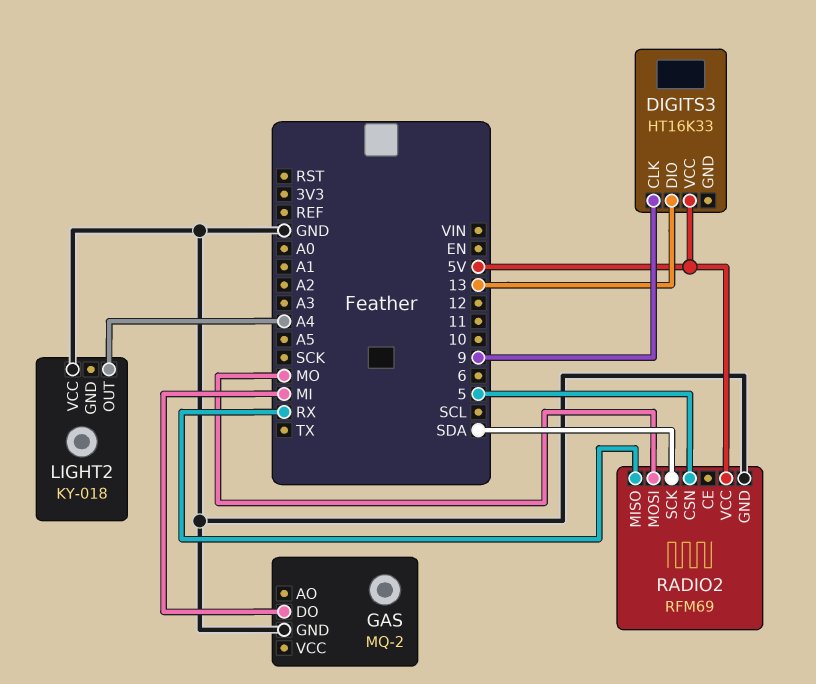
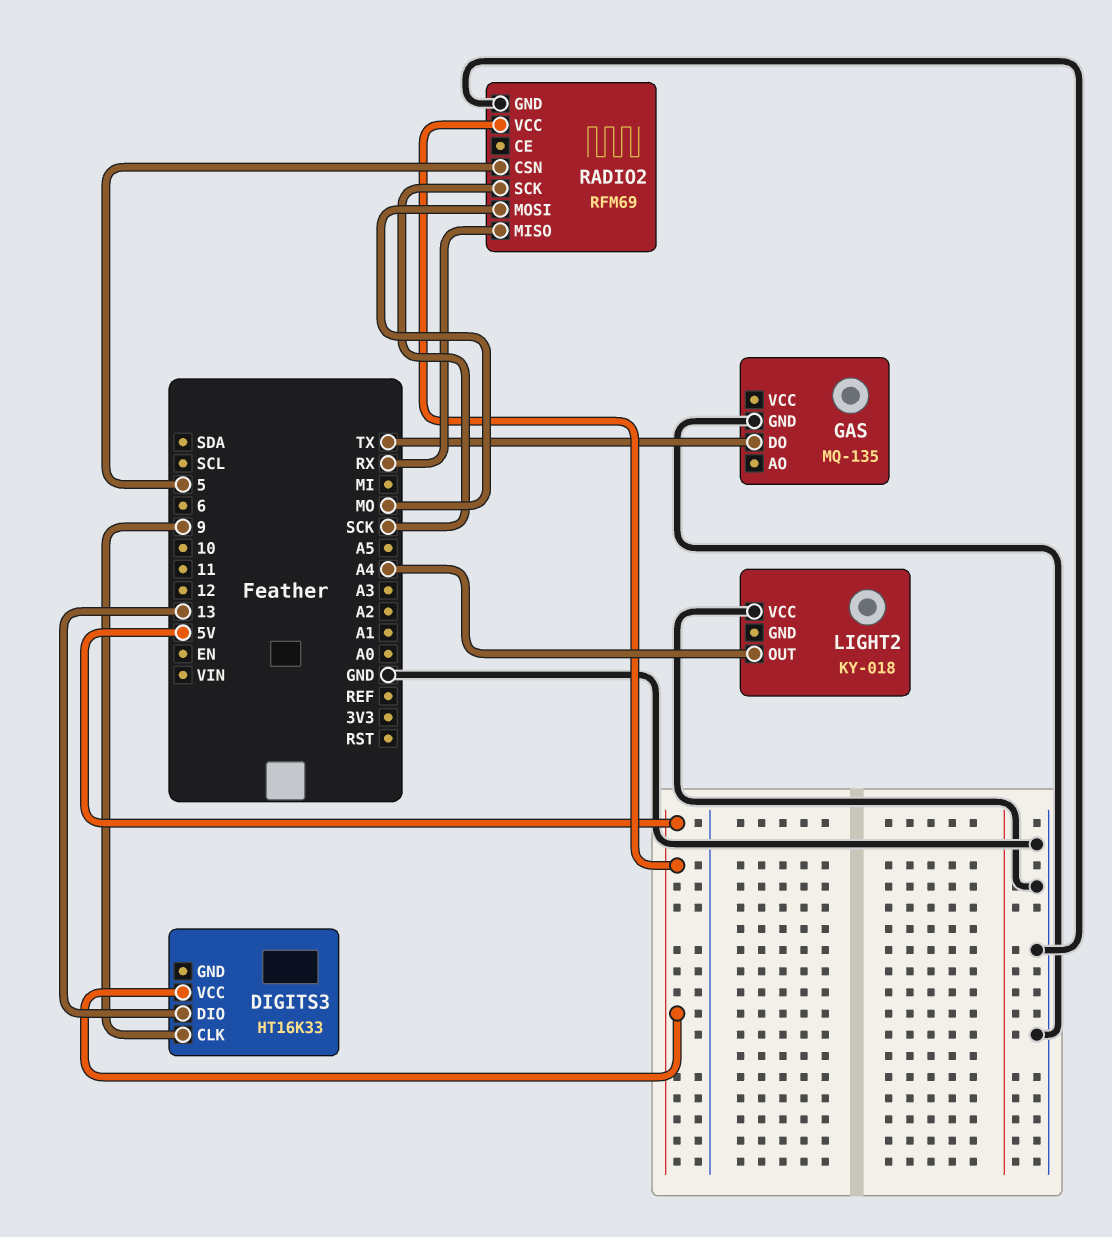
GAS: MQ-2 -> MQ-135
GAS pin DO: MI -> TX
RADIO2 pin SCK: SDA -> SCK

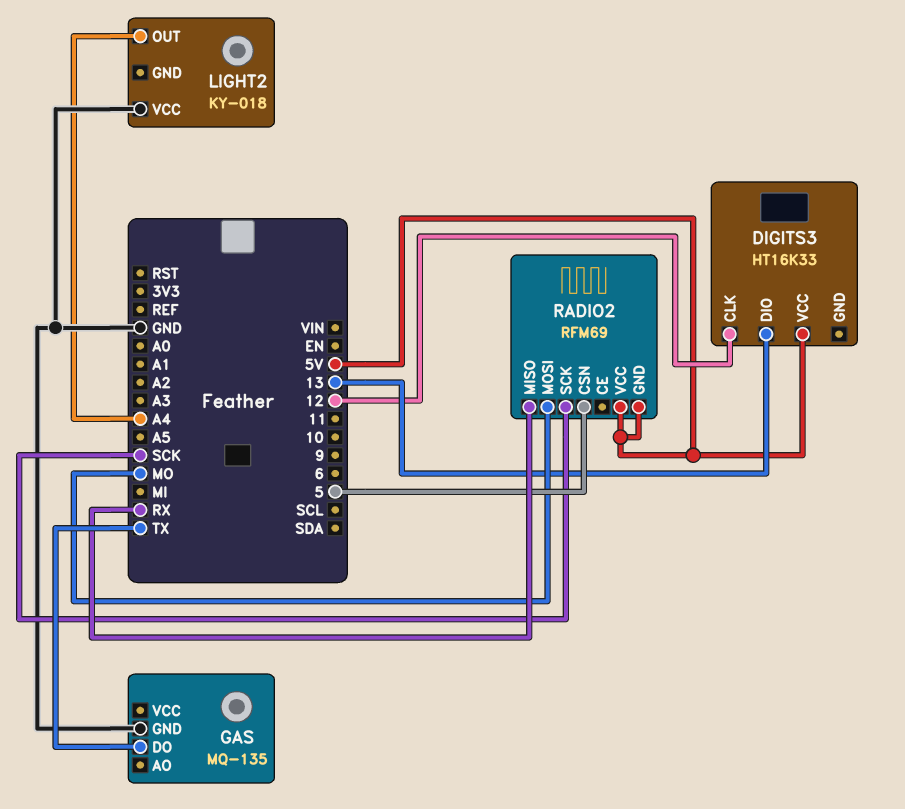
DIGITS3 pin CLK: 9 -> 12
RADIO2 pin GND: GND -> 5V

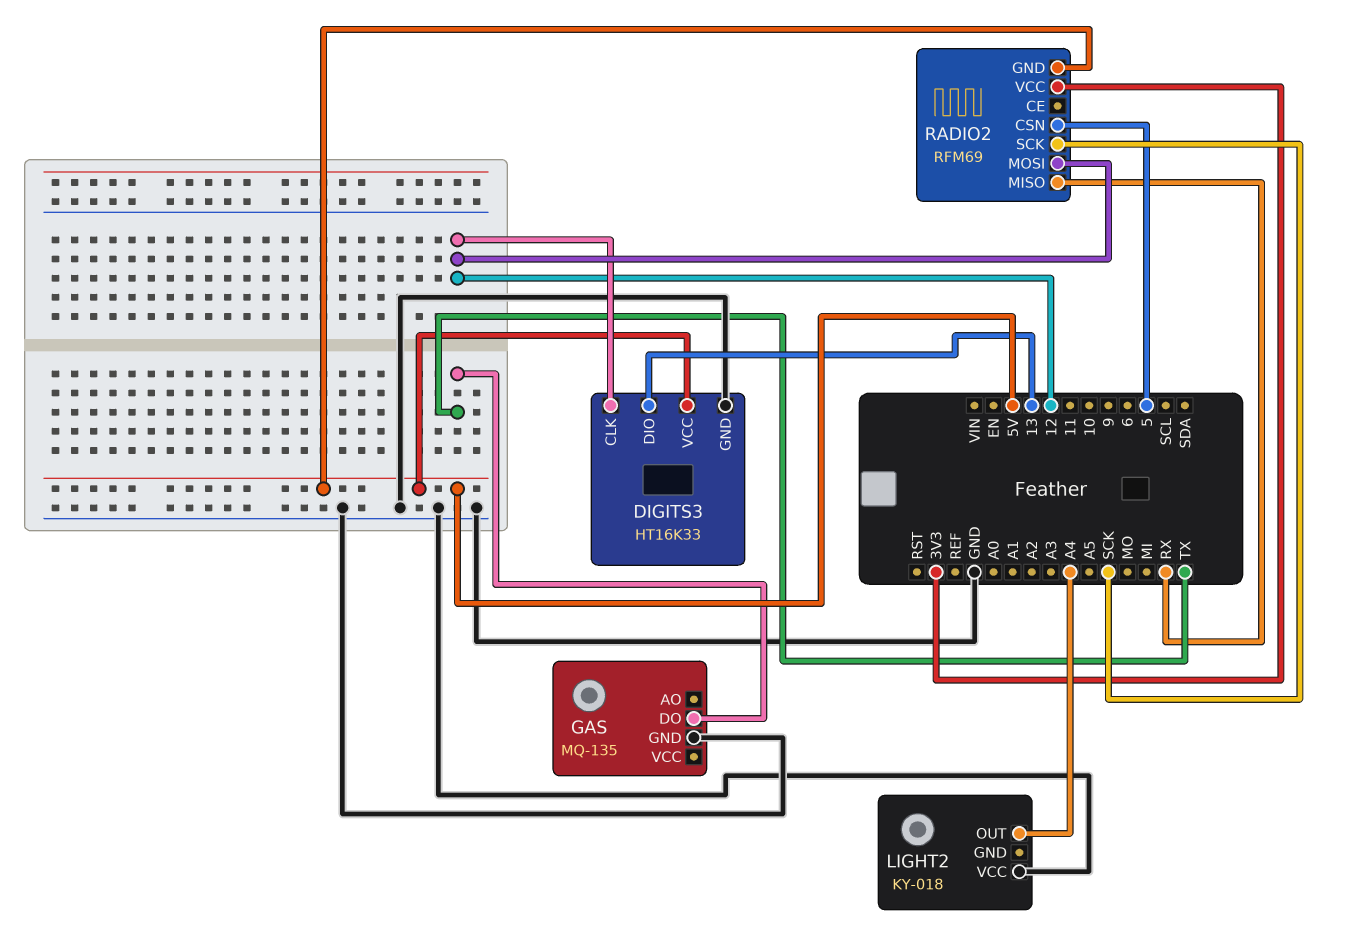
DIGITS3 pin GND: none -> GND
RADIO2 pin MOSI: MO -> 12
RADIO2 pin VCC: 5V -> 3V3

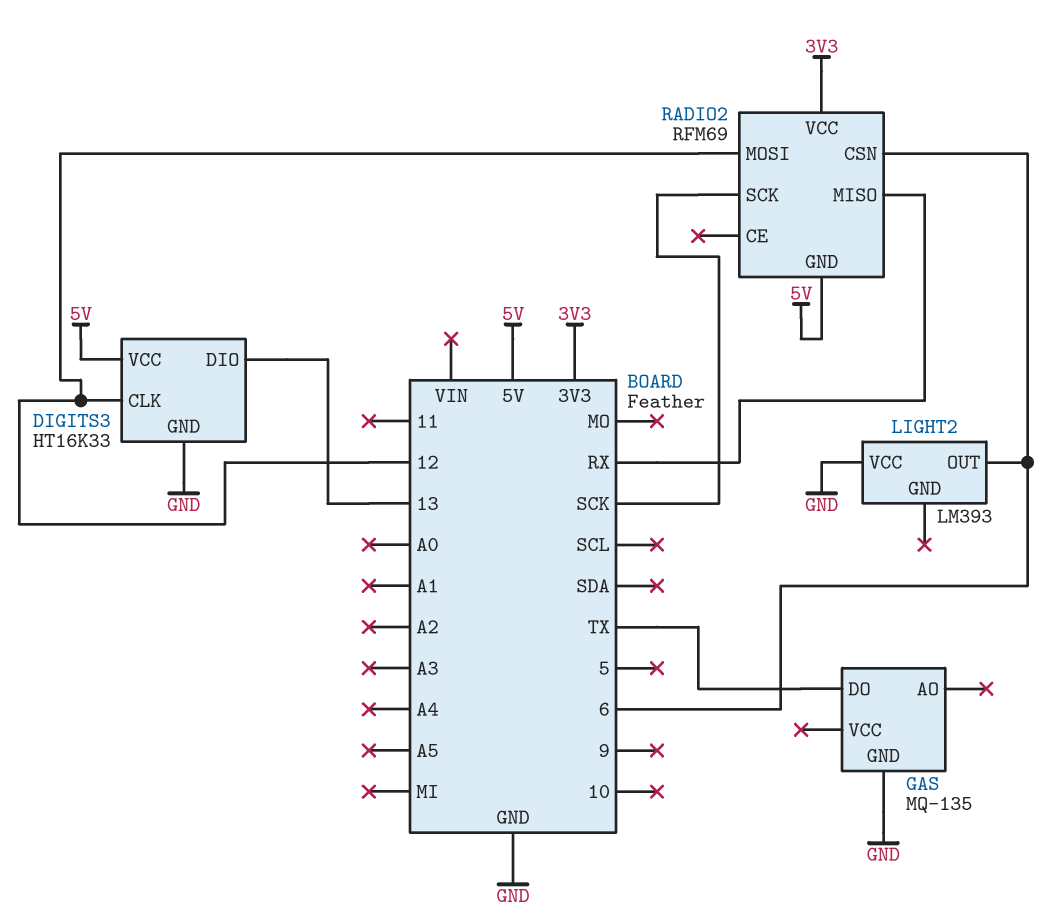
LIGHT2: KY-018 -> LM393
LIGHT2 pin OUT: A4 -> 6
RADIO2 pin CSN: 5 -> 6

